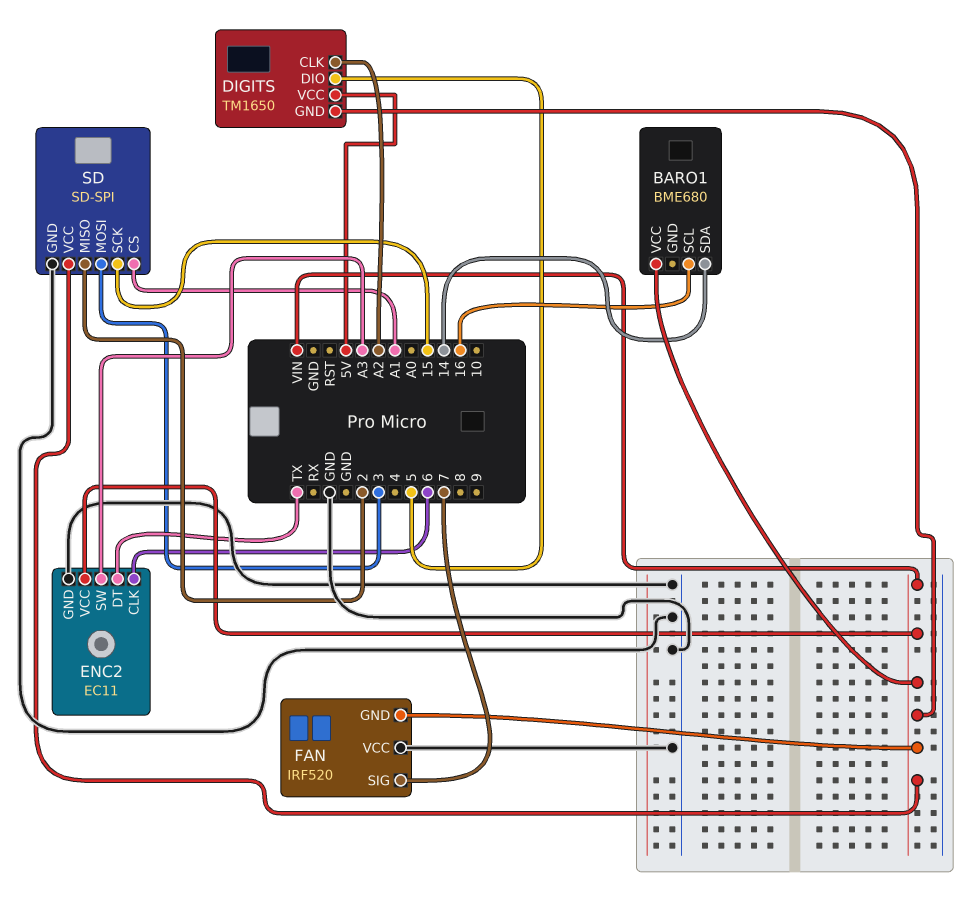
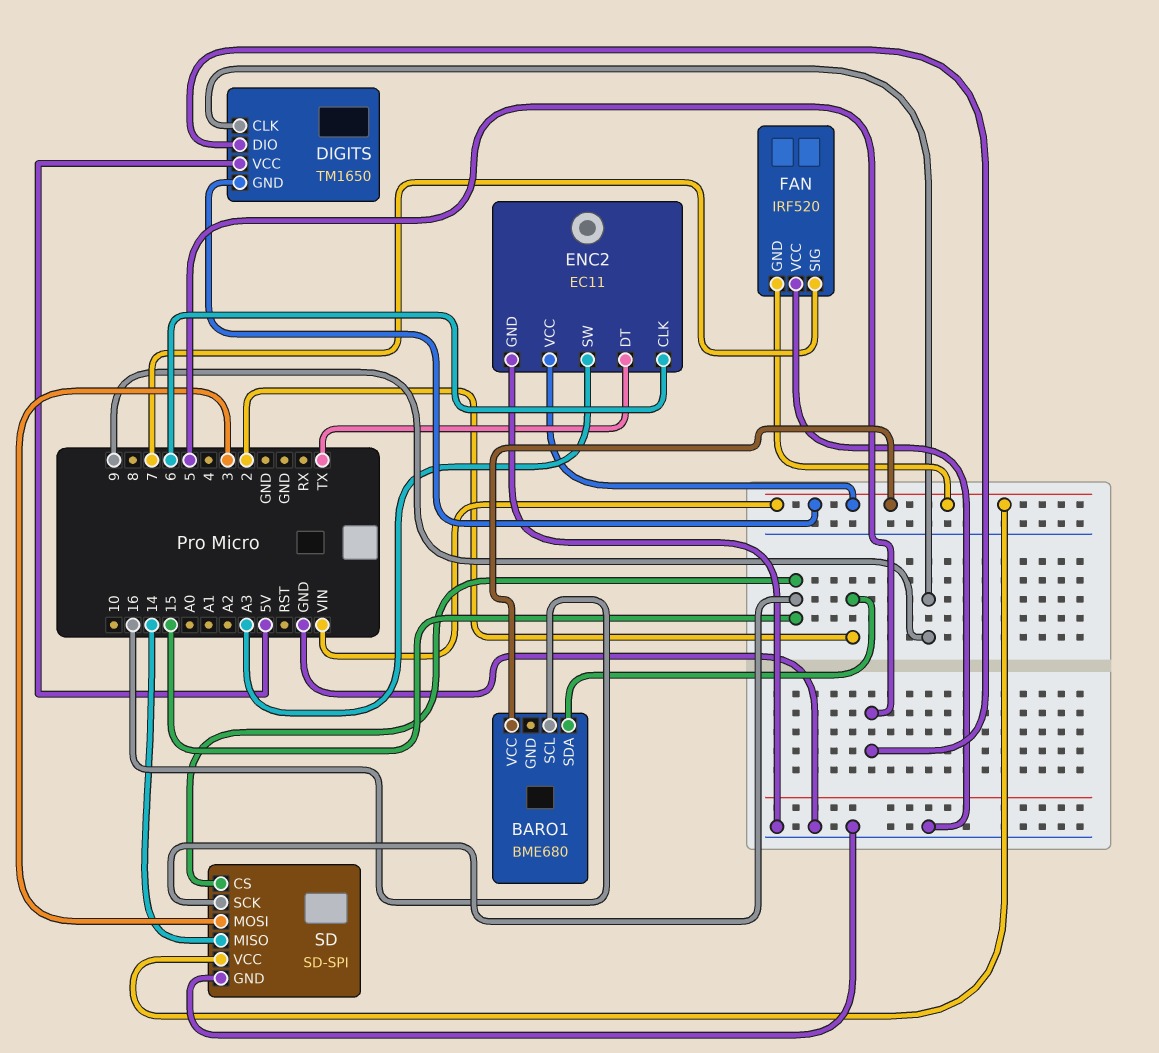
BARO1 pin SDA: 14 -> 2
DIGITS pin CLK: A2 -> 9
SD pin CS: A1 -> 15
SD pin MISO: 2 -> 14

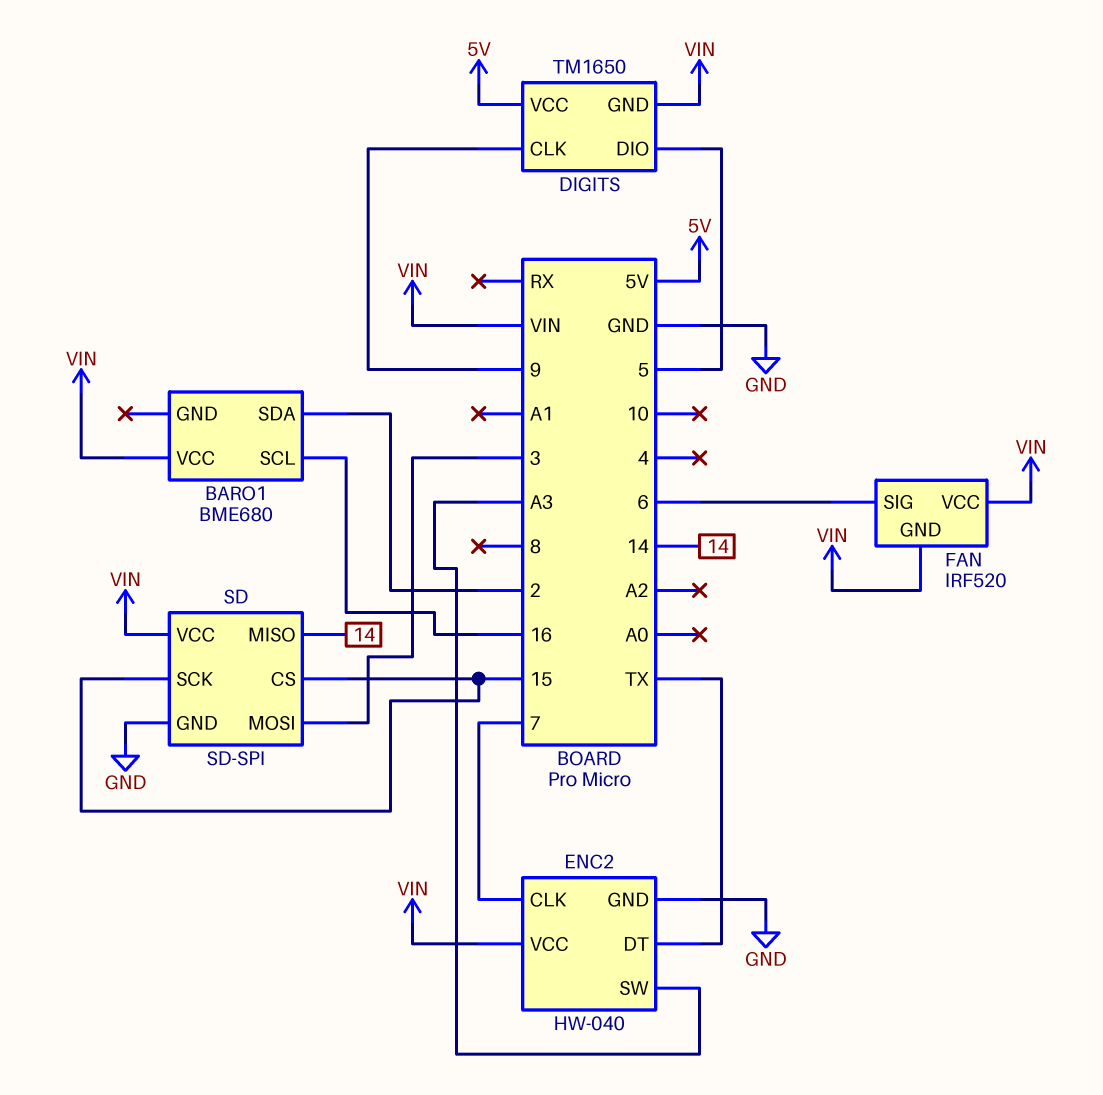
ENC2: EC11 -> HW-040
ENC2 pin CLK: 6 -> 7
FAN pin SIG: 7 -> 6
FAN pin VCC: GND -> VIN

